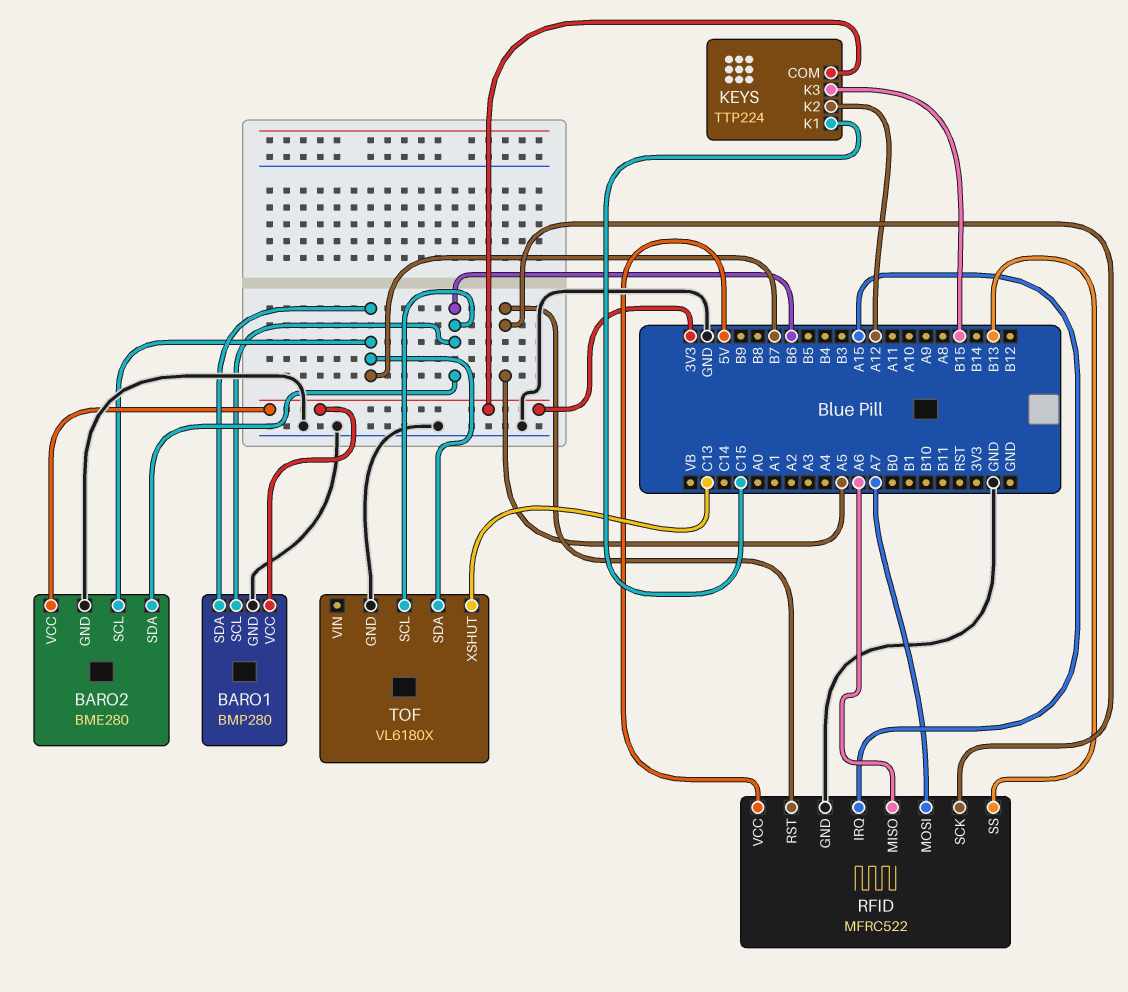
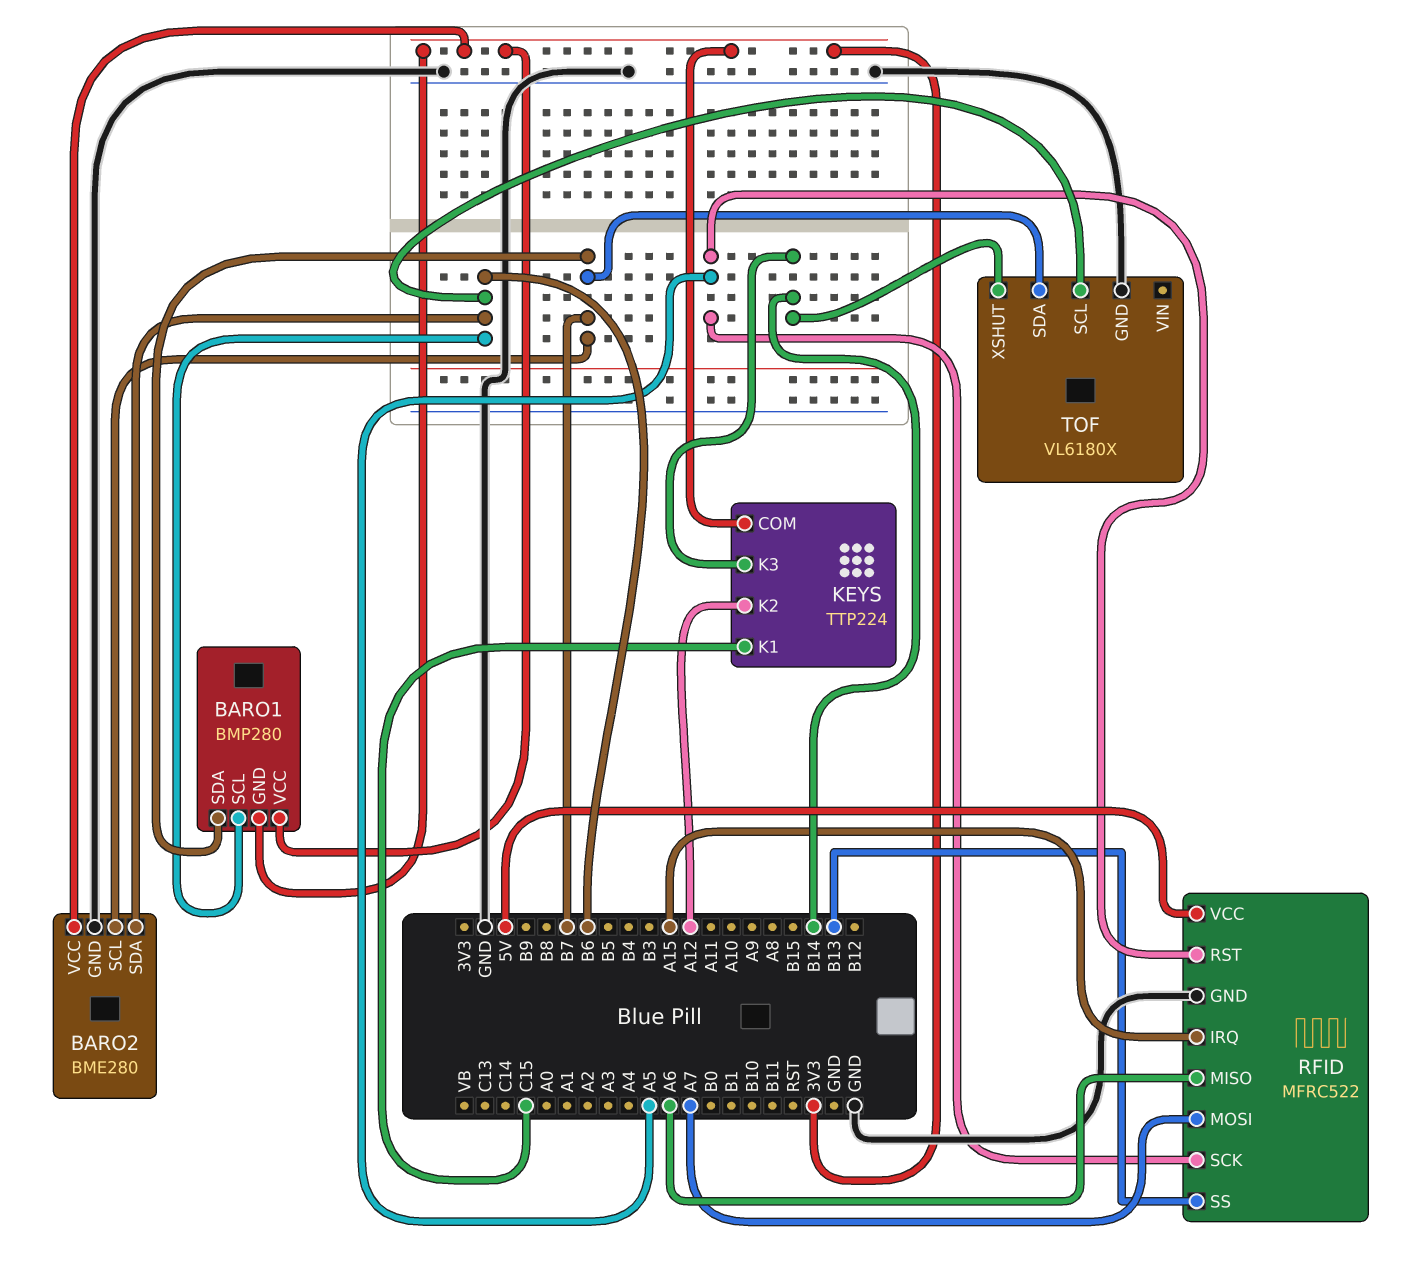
BARO1 pin GND: GND -> 3V3
KEYS pin K3: B15 -> B14
TOF pin XSHUT: C13 -> B14

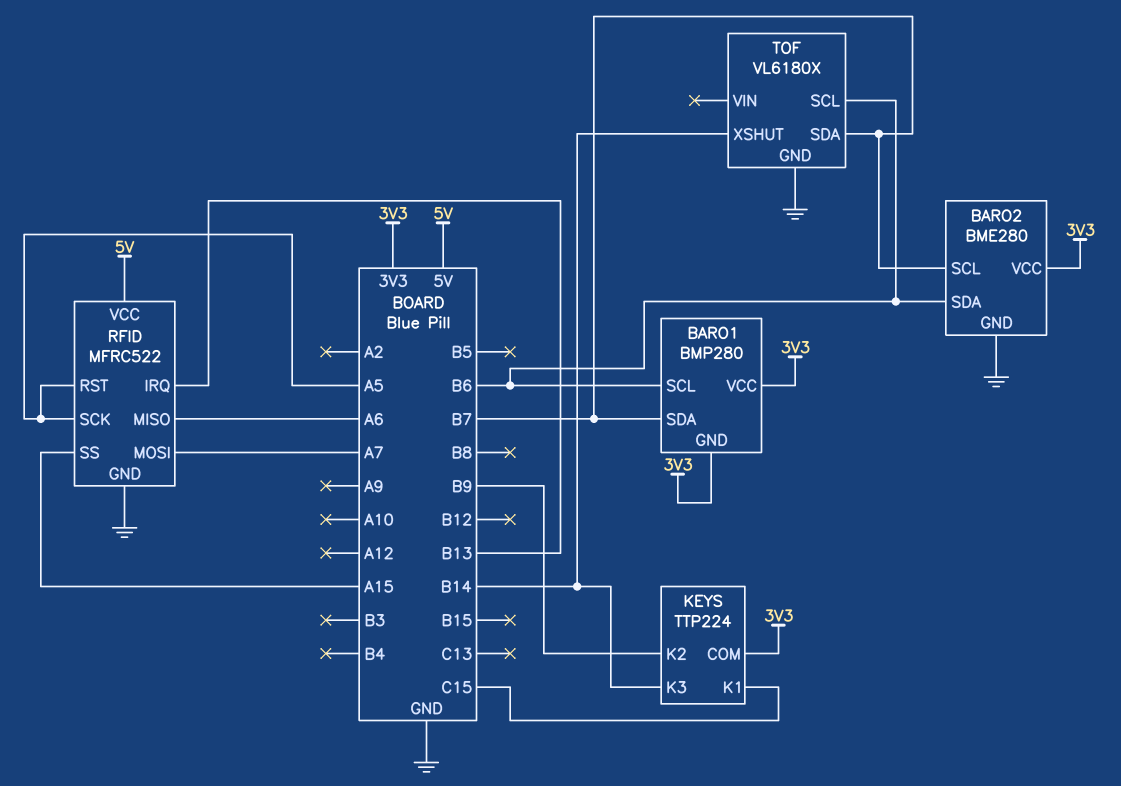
KEYS pin K2: A12 -> B9
RFID pin IRQ: A15 -> B13
RFID pin SS: B13 -> A15

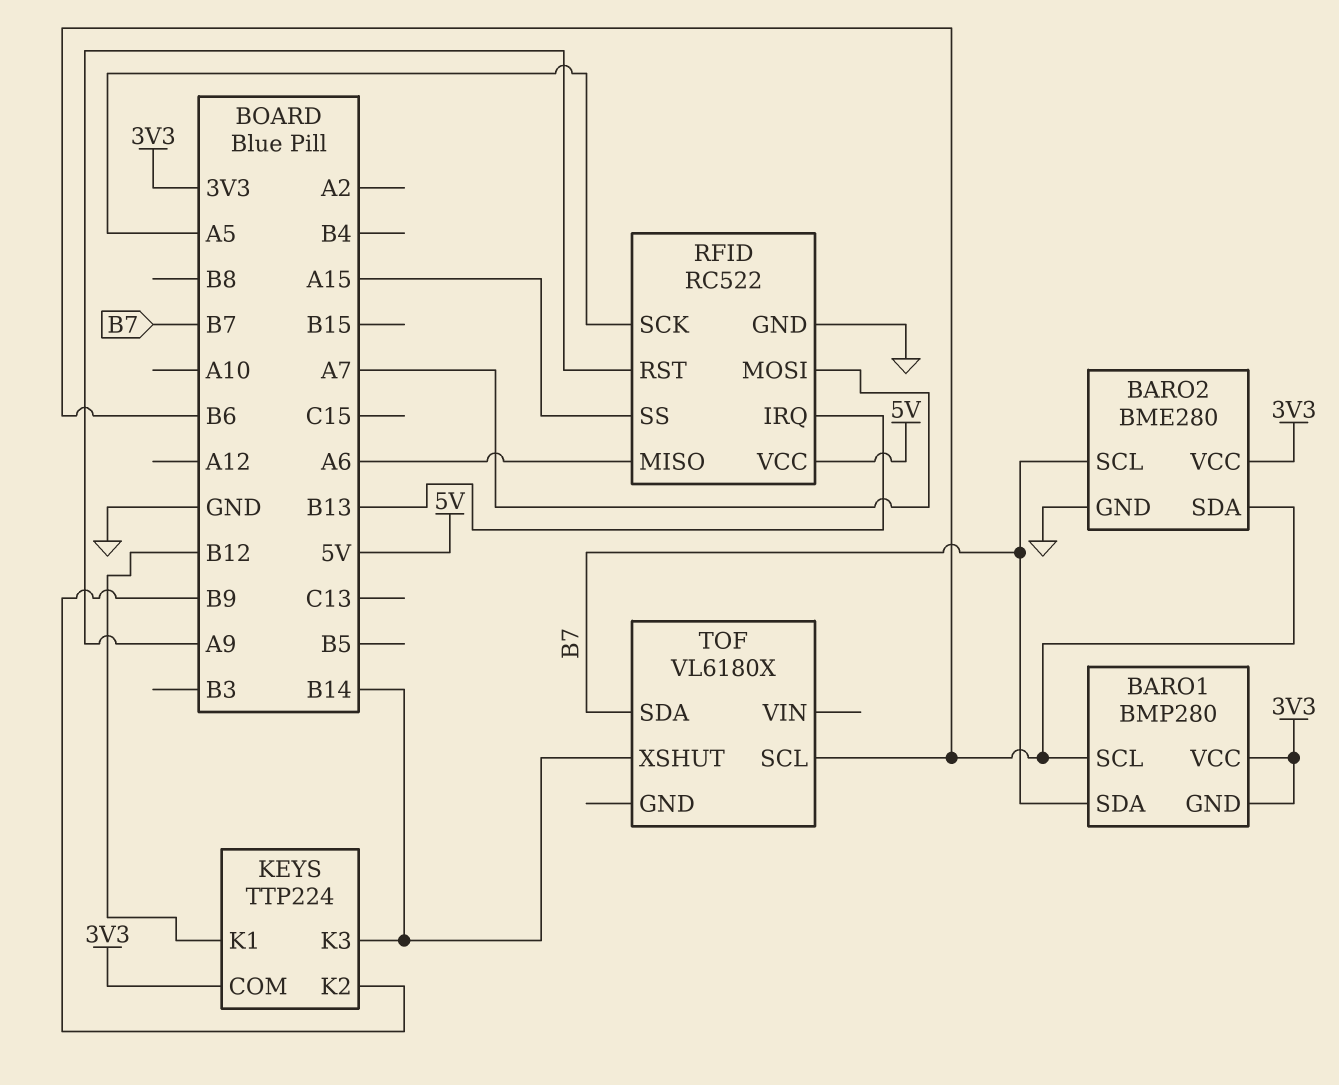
KEYS pin K1: C15 -> B12
RFID: MFRC522 -> RC522
RFID pin RST: A5 -> A9
TOF pin GND: GND -> none

